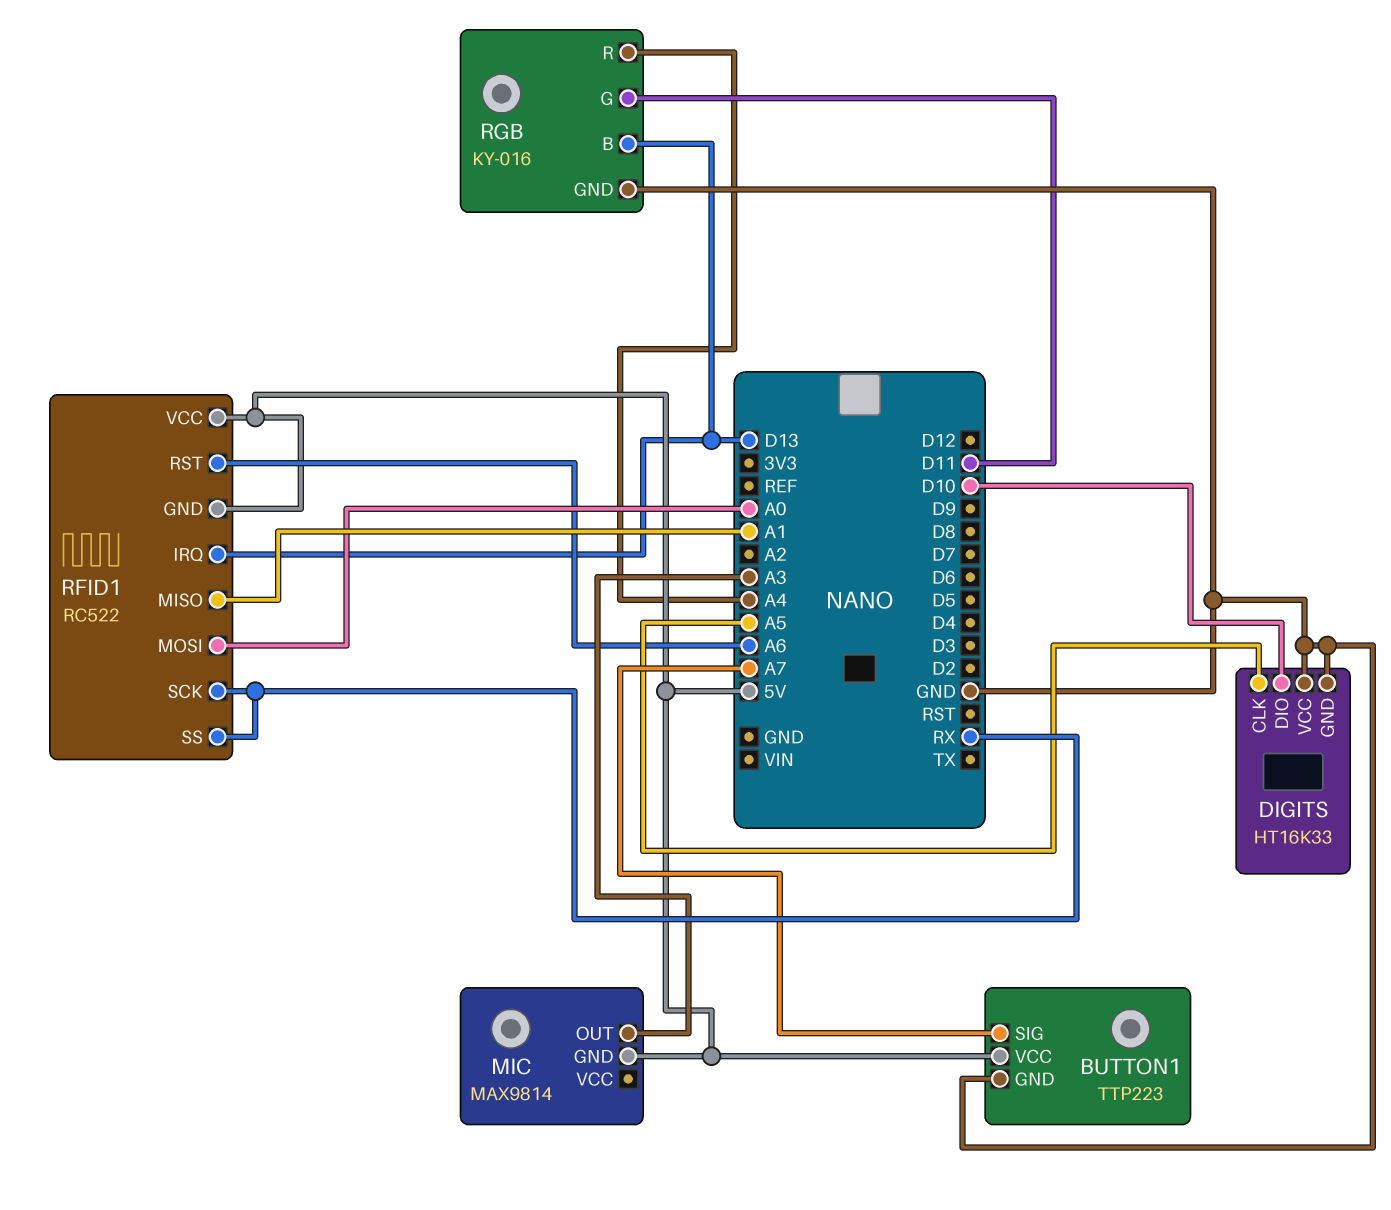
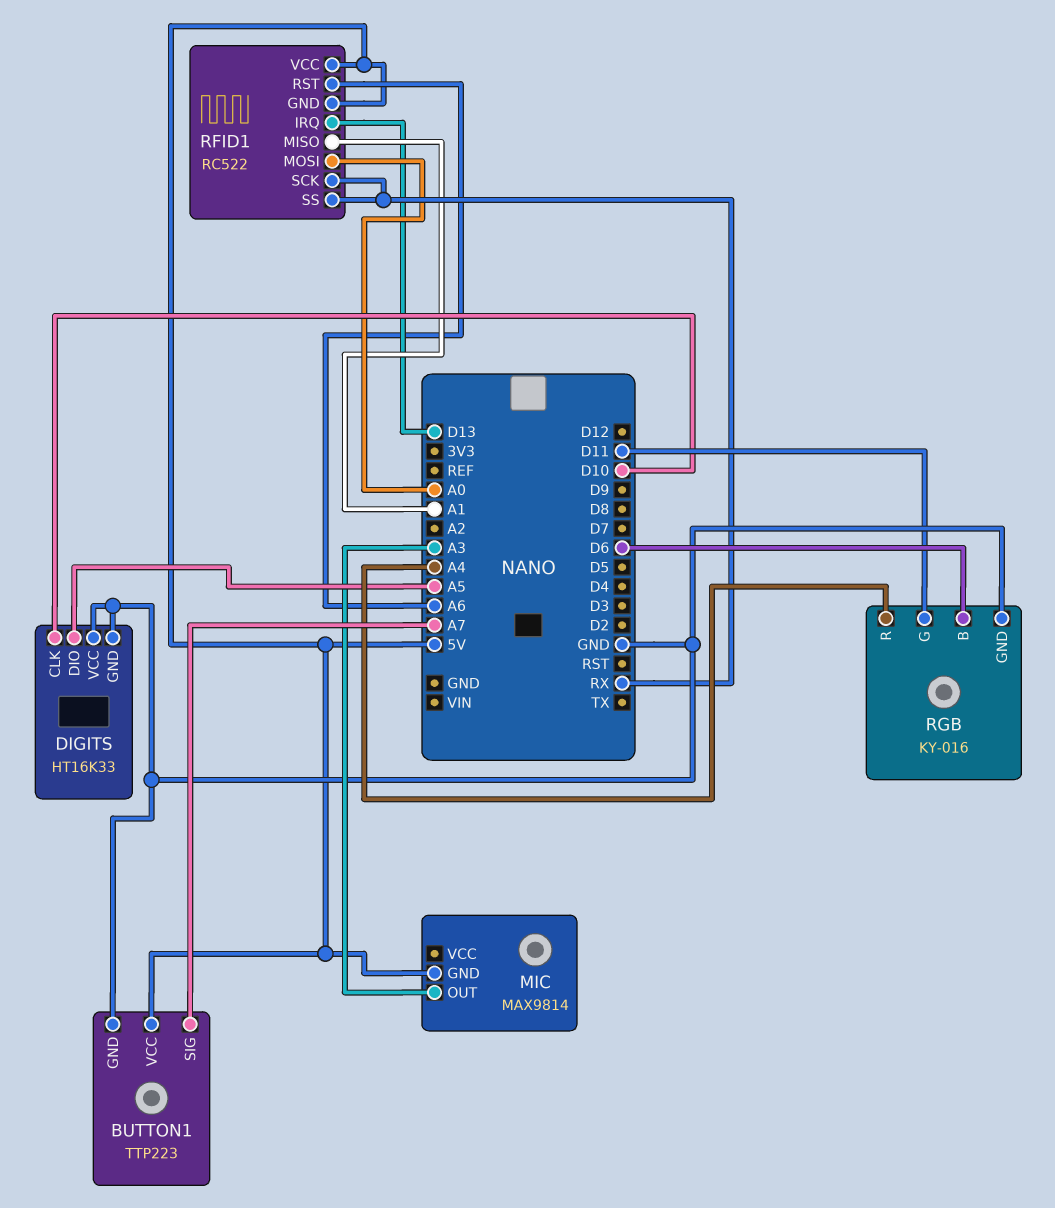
DIGITS pin CLK: A5 -> D10
DIGITS pin DIO: D10 -> A5
RGB pin B: D13 -> D6

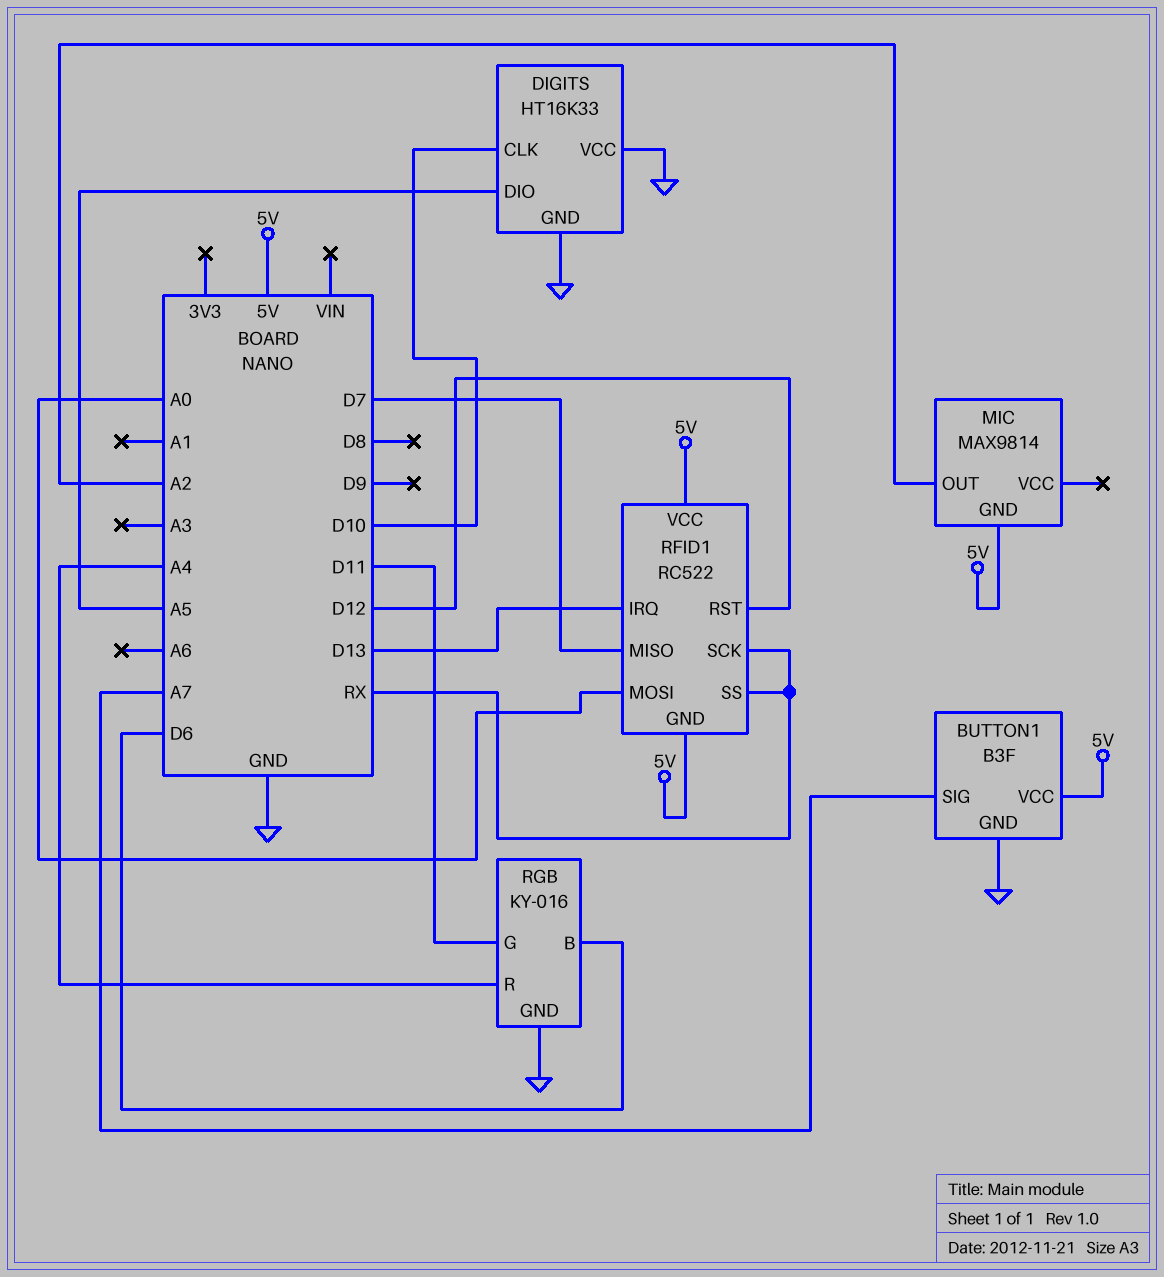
BUTTON1: TTP223 -> B3F
MIC pin OUT: A3 -> A2
RFID1 pin MISO: A1 -> D7
RFID1 pin RST: A6 -> D12

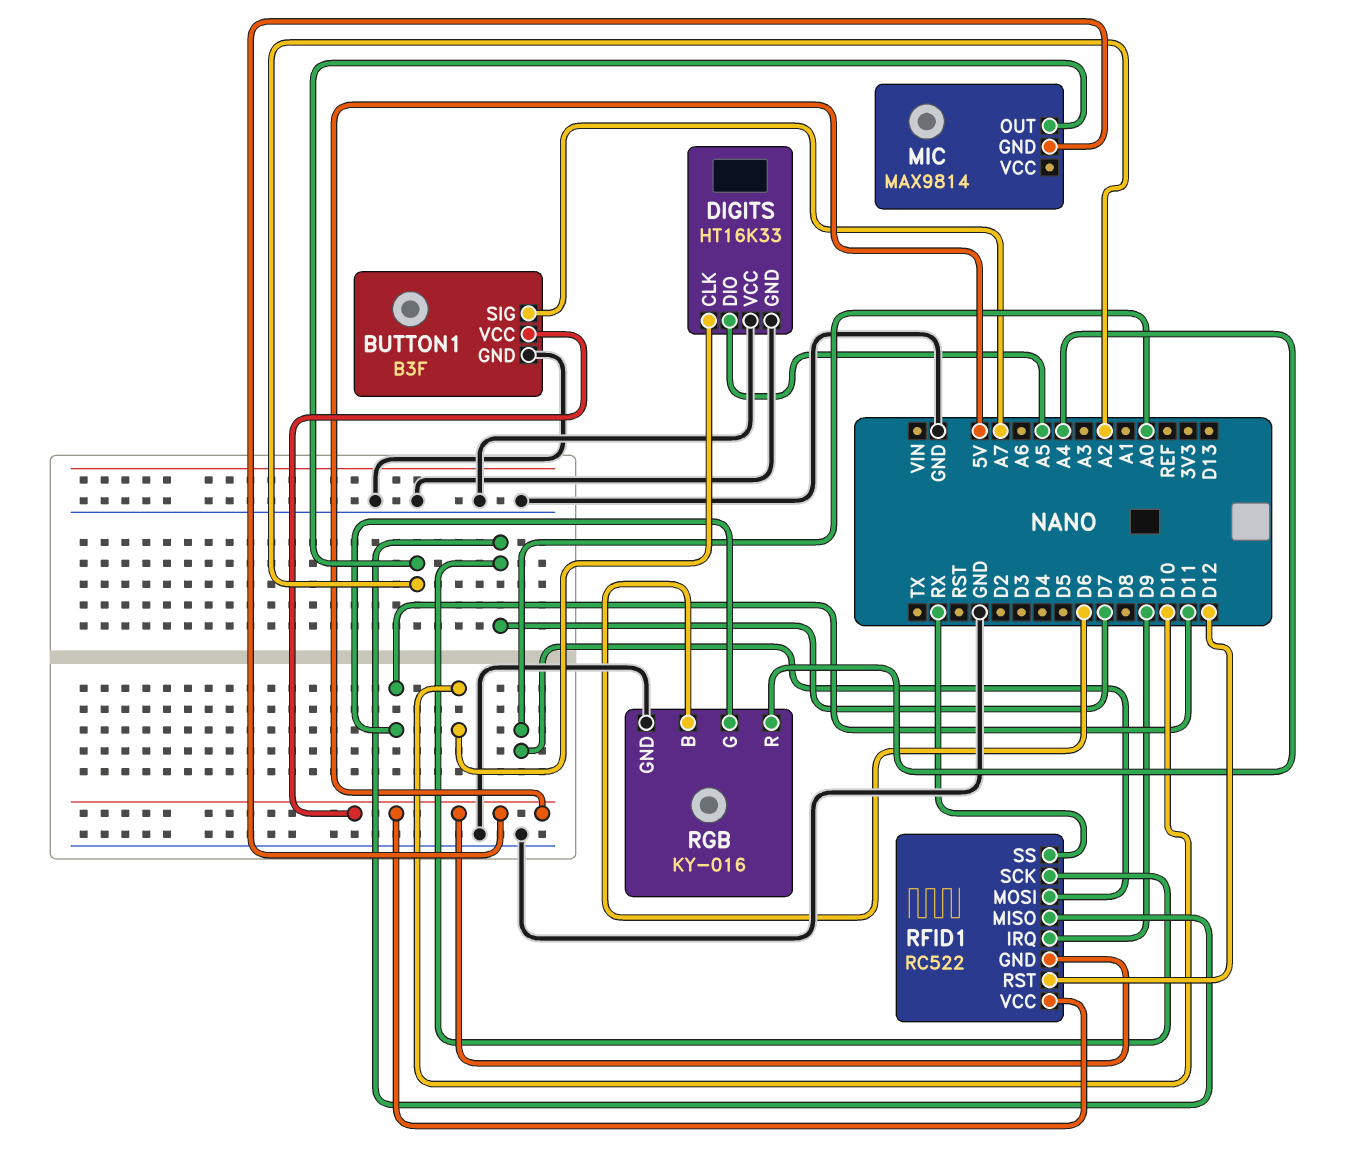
RFID1 pin IRQ: D13 -> D9
RFID1 pin SCK: RX -> D7

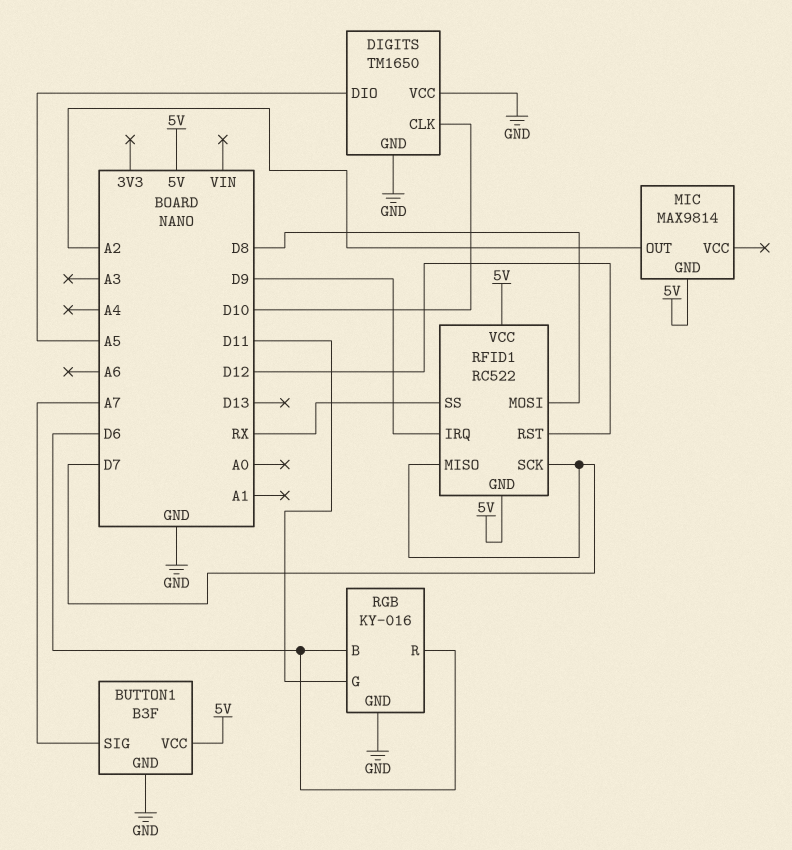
DIGITS: HT16K33 -> TM1650
RFID1 pin MOSI: A0 -> D8
RGB pin R: A4 -> D6

